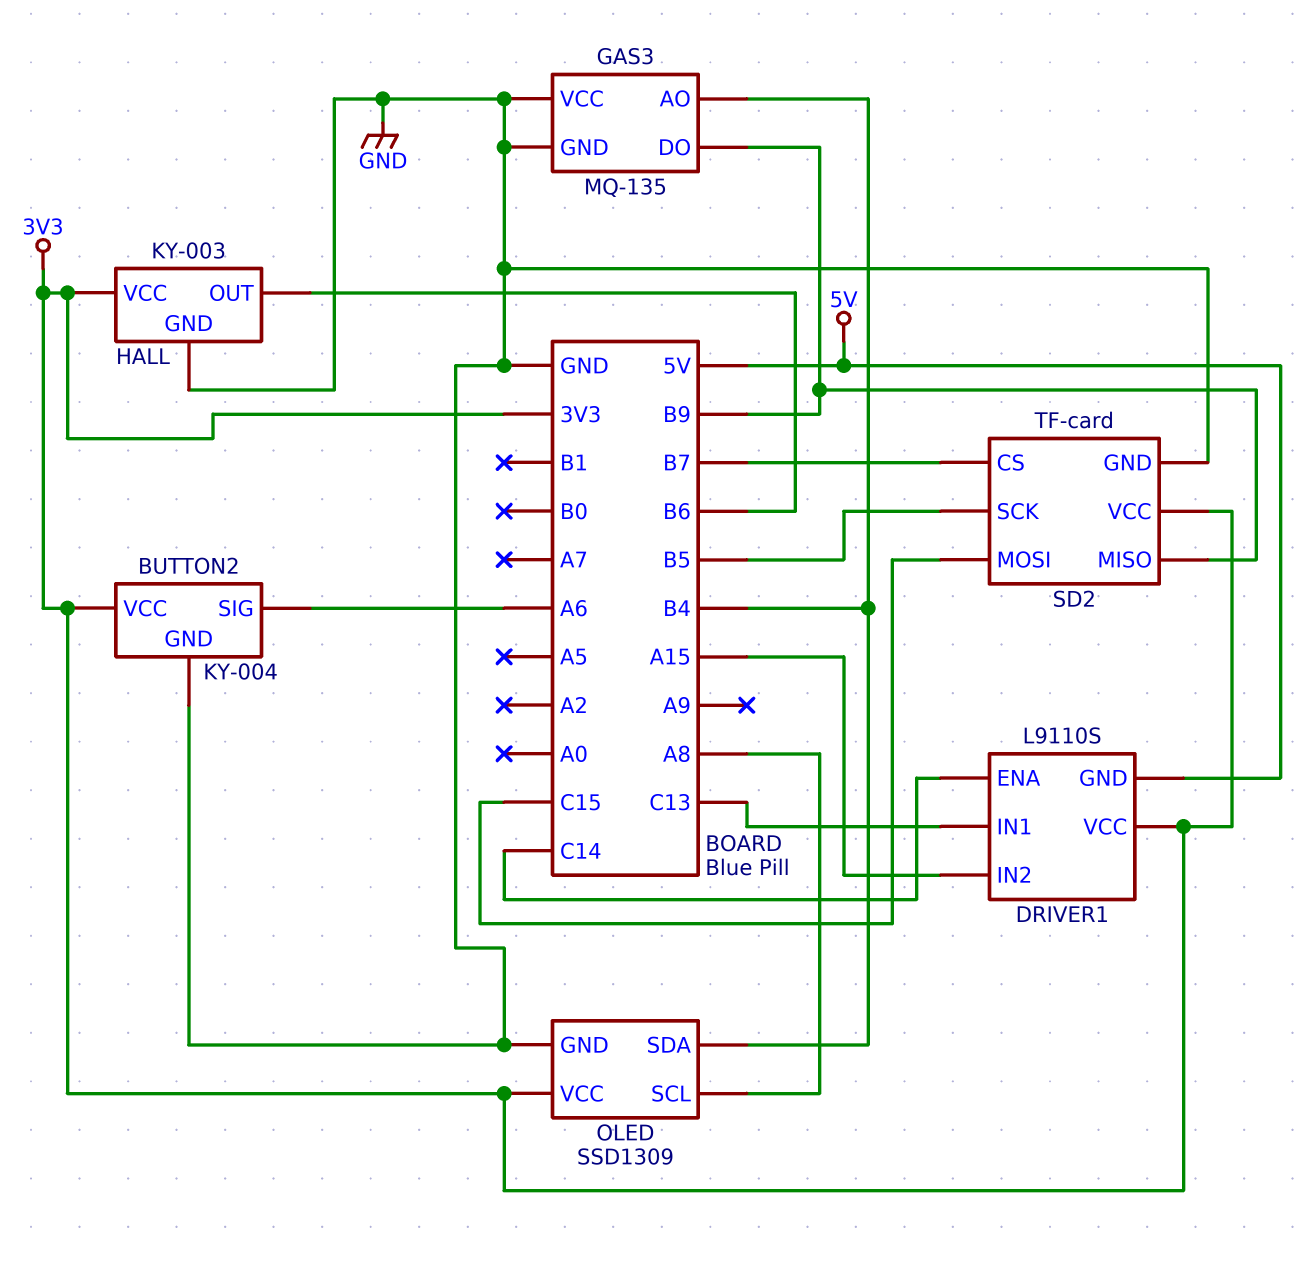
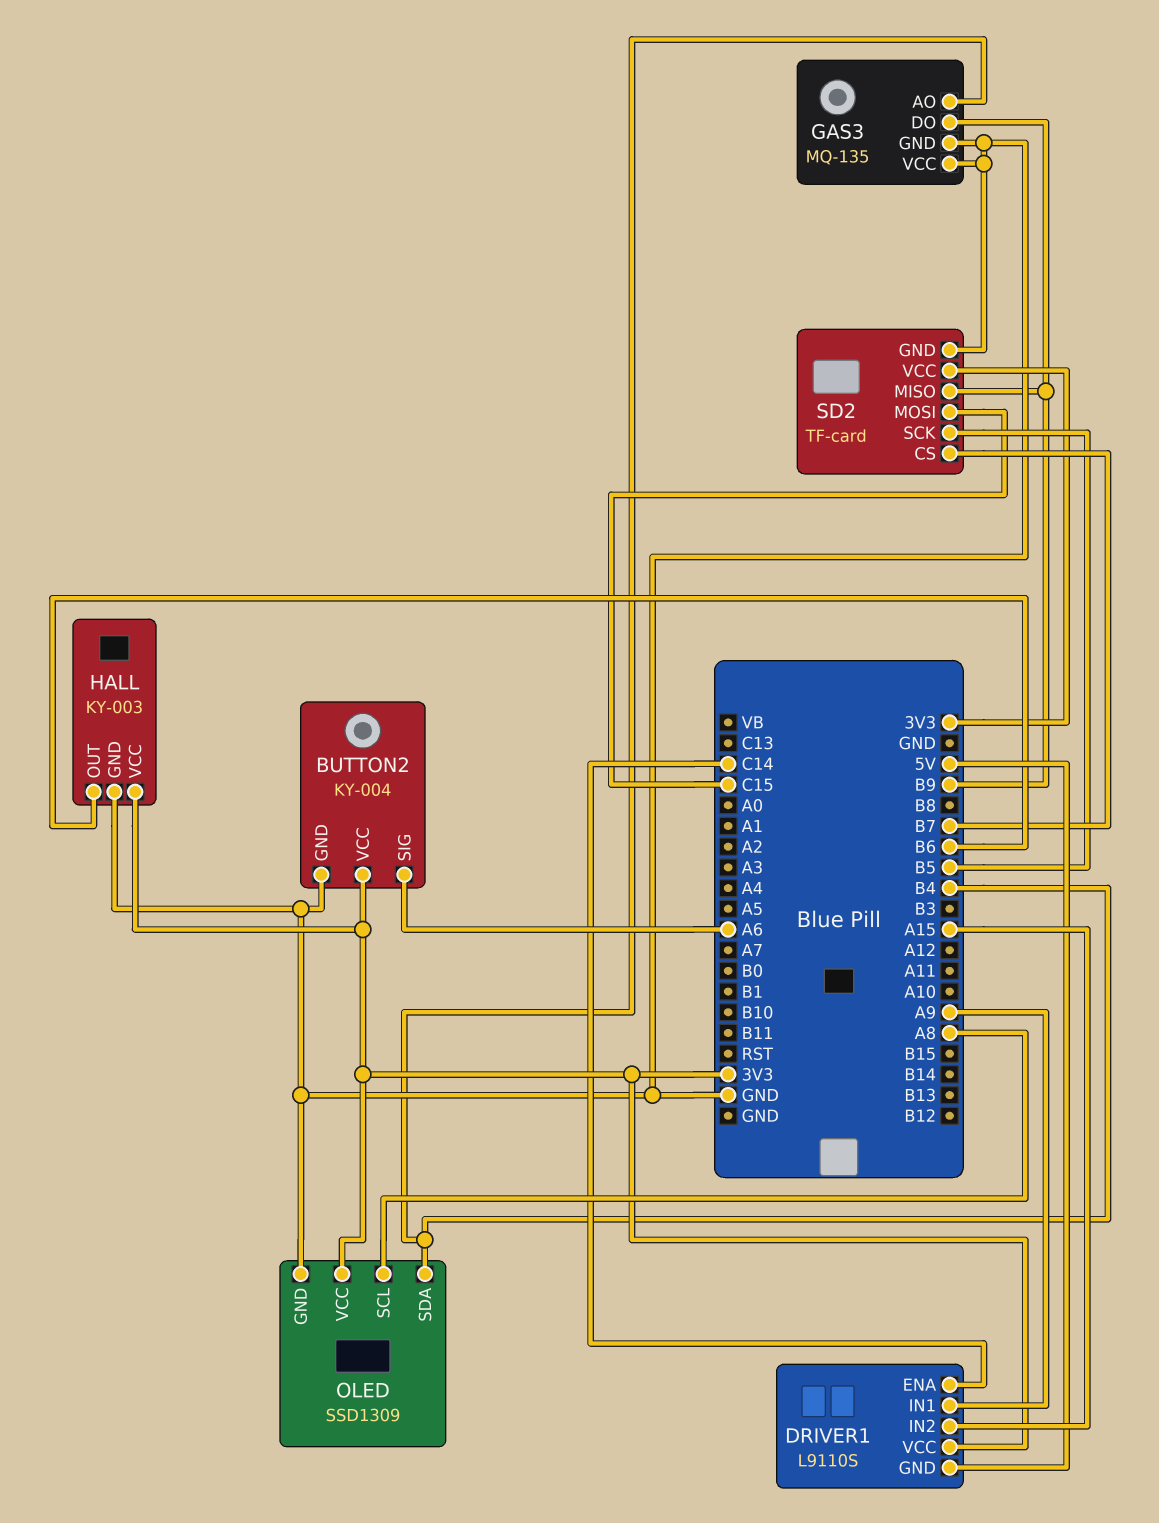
DRIVER1 pin IN1: C13 -> A9

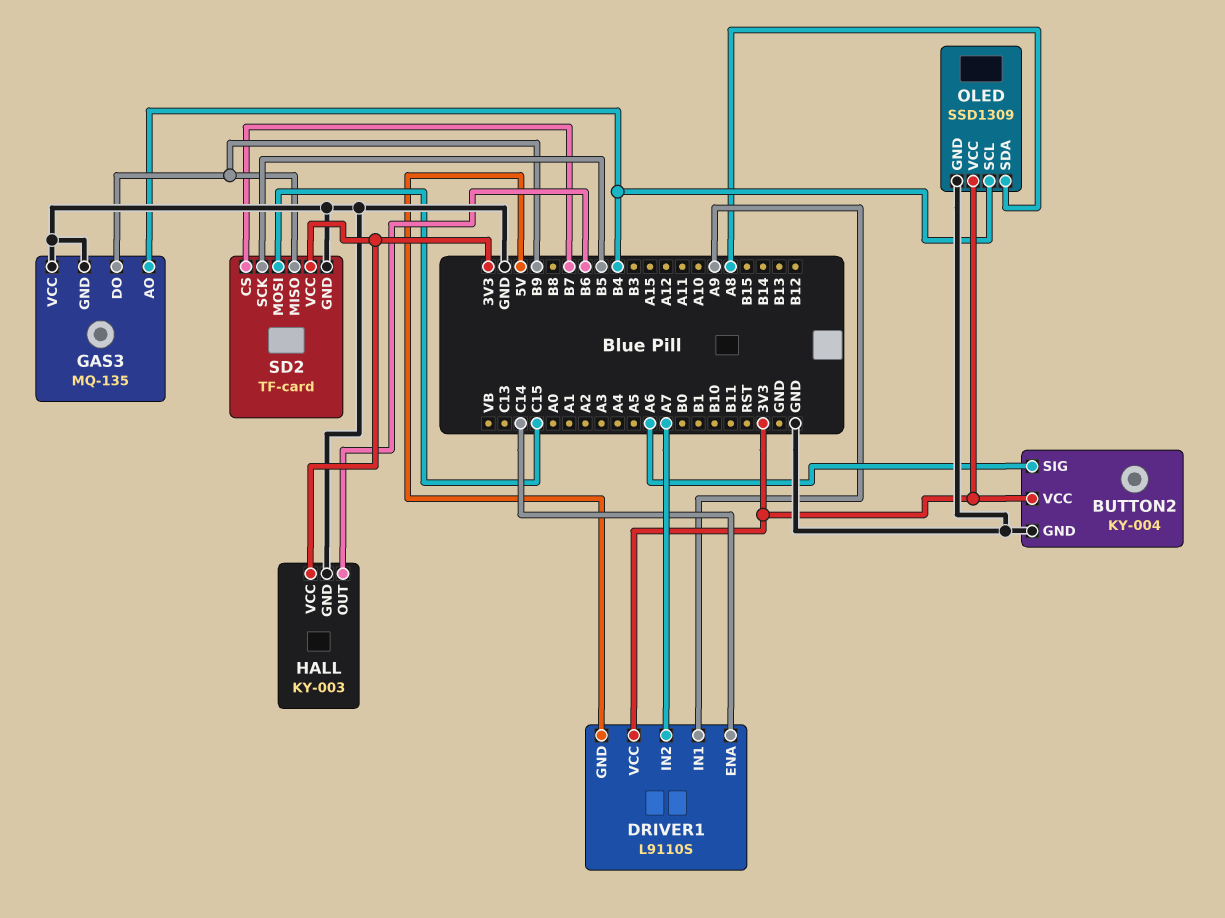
DRIVER1 pin IN2: A15 -> A7
OLED pin SCL: A8 -> B4
OLED pin SDA: B4 -> A8

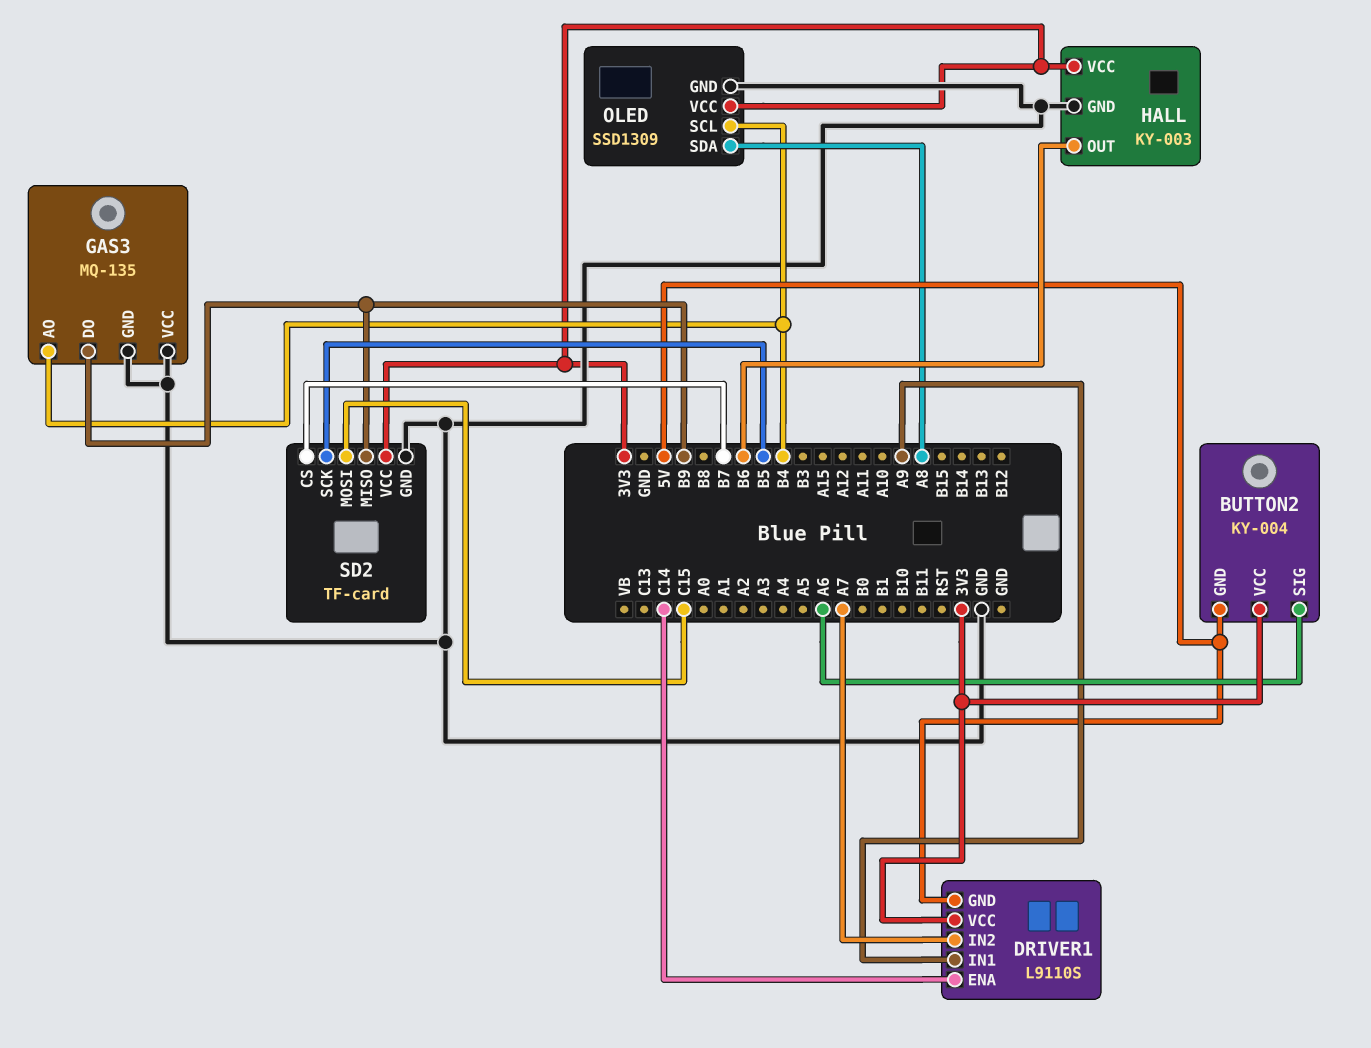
BUTTON2 pin GND: GND -> 5V

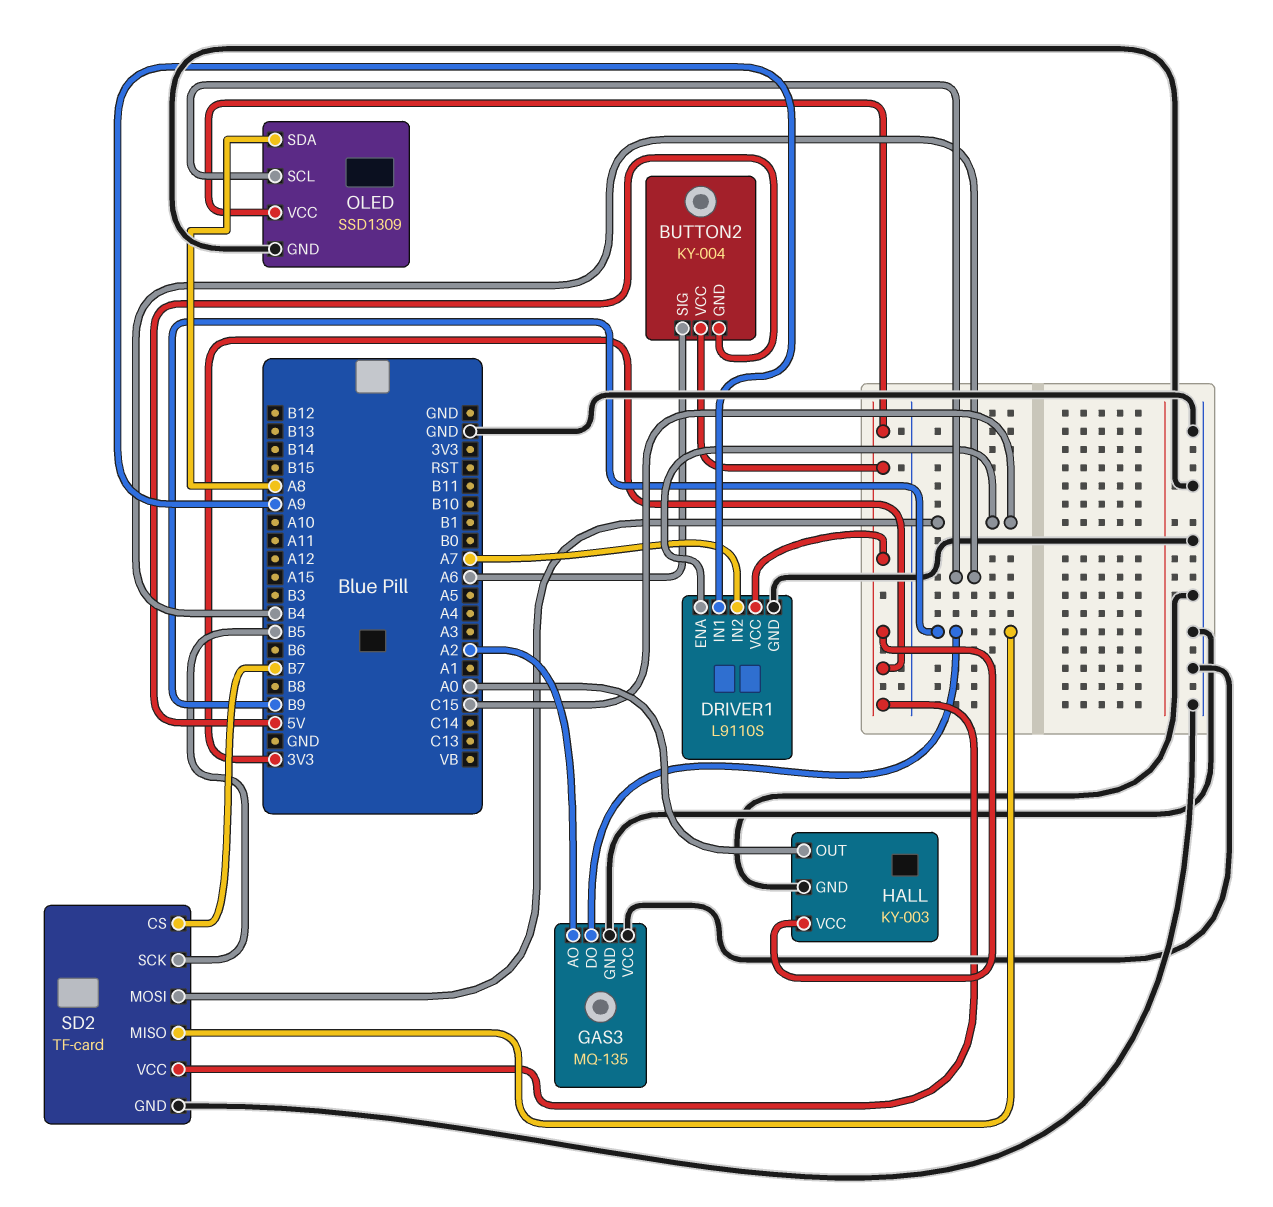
DRIVER1 pin ENA: C14 -> C15
DRIVER1 pin GND: 5V -> GND
GAS3 pin AO: B4 -> A2
HALL pin OUT: B6 -> A0

